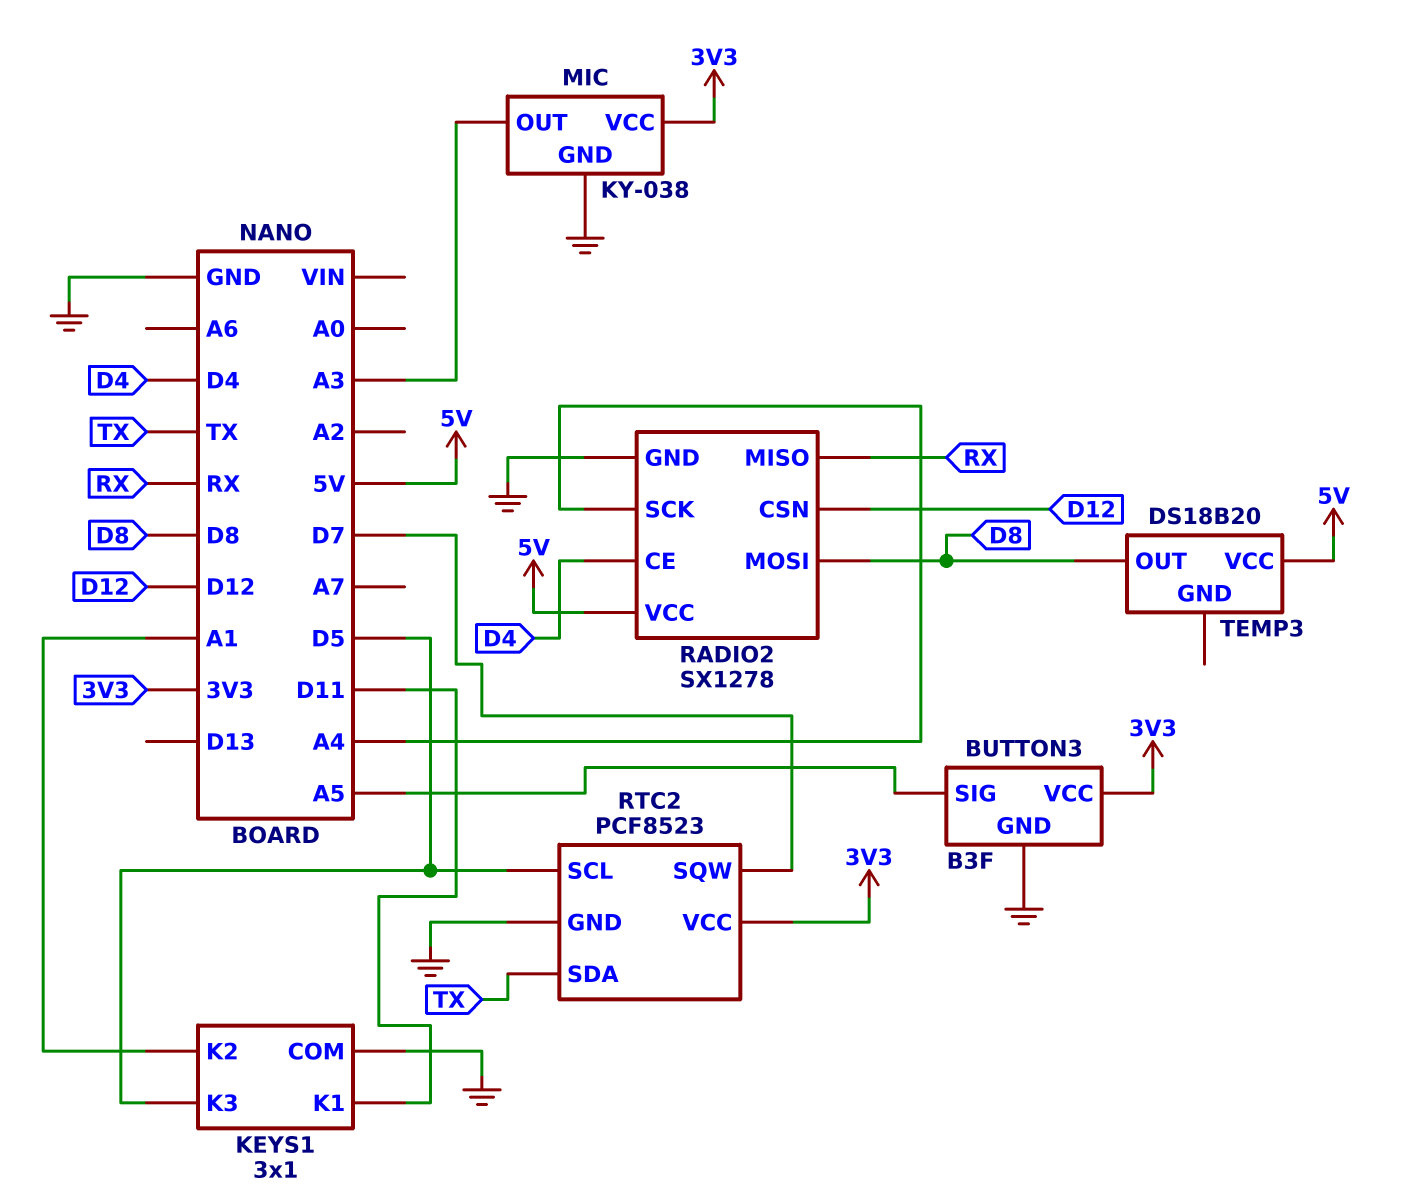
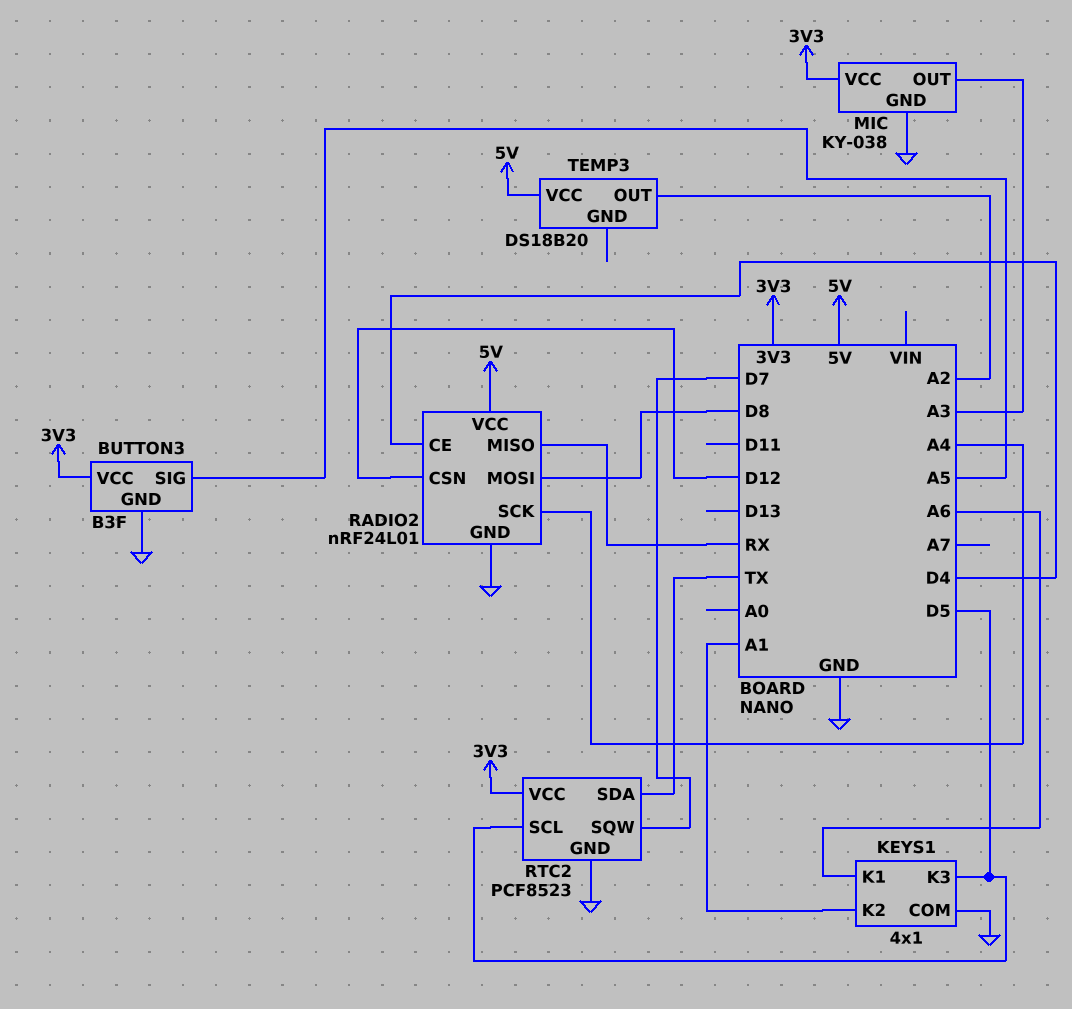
KEYS1: 3x1 -> 4x1
KEYS1 pin K1: D11 -> A6
RADIO2: SX1278 -> nRF24L01
TEMP3 pin OUT: D8 -> A2

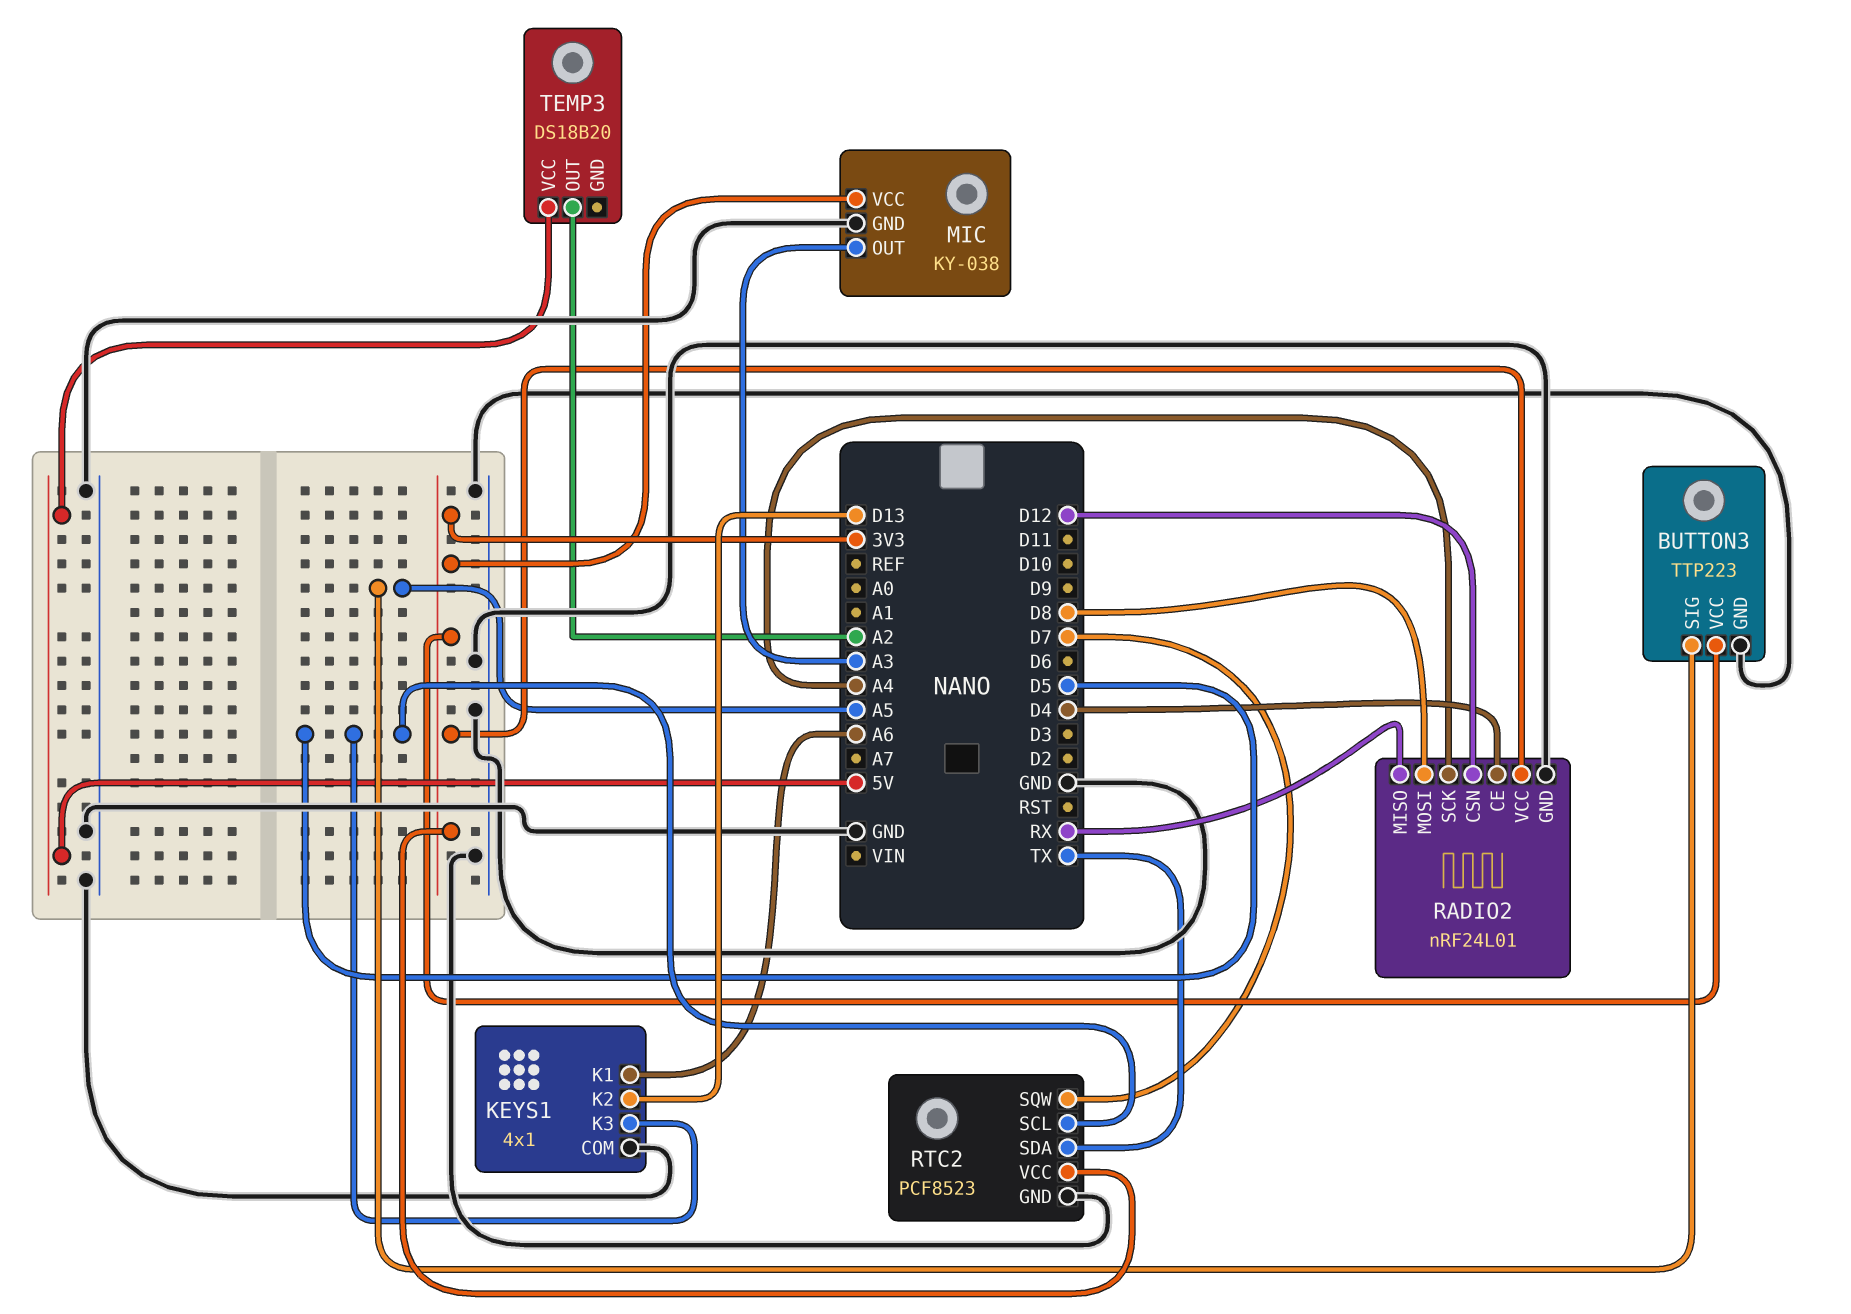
BUTTON3: B3F -> TTP223
KEYS1 pin K2: A1 -> D13
RADIO2 pin VCC: 5V -> 3V3

